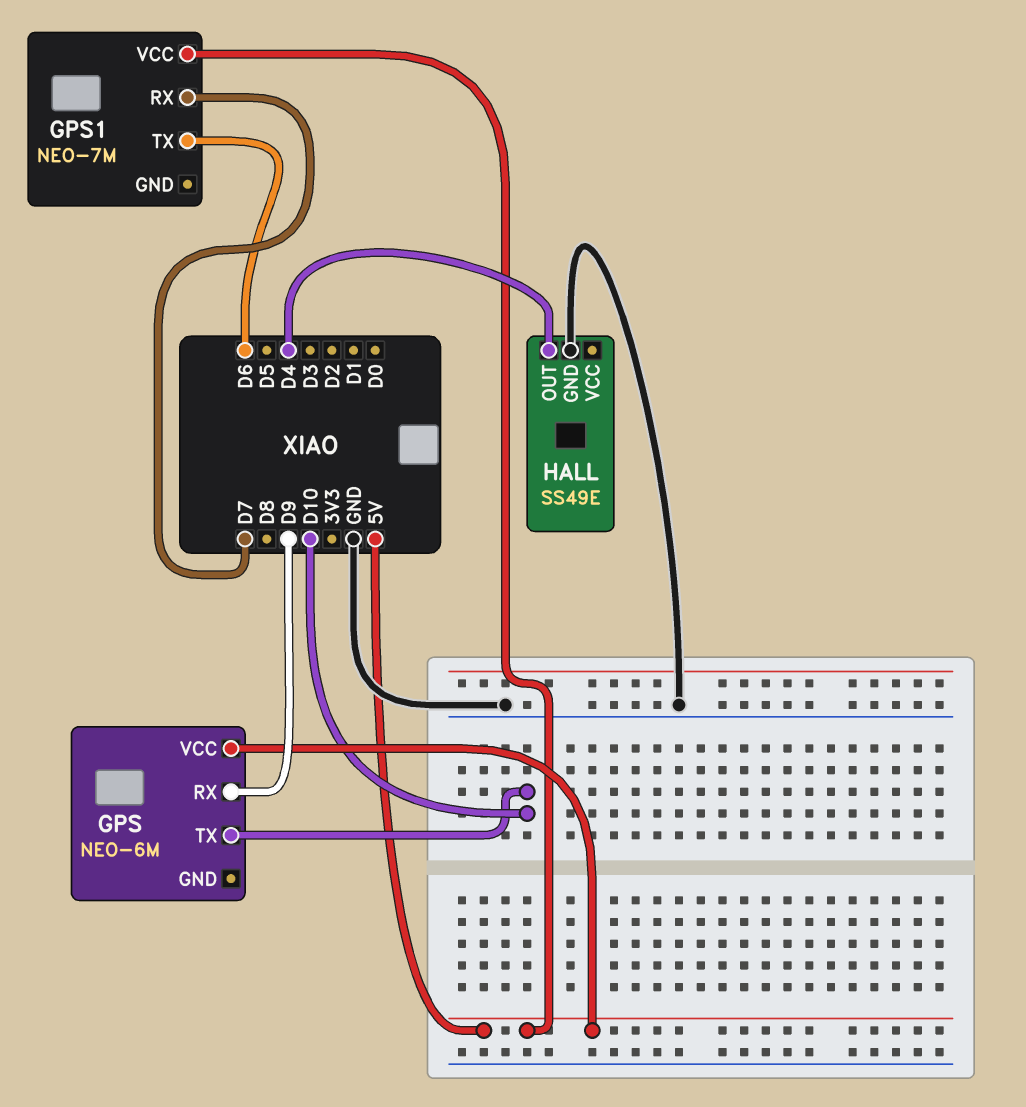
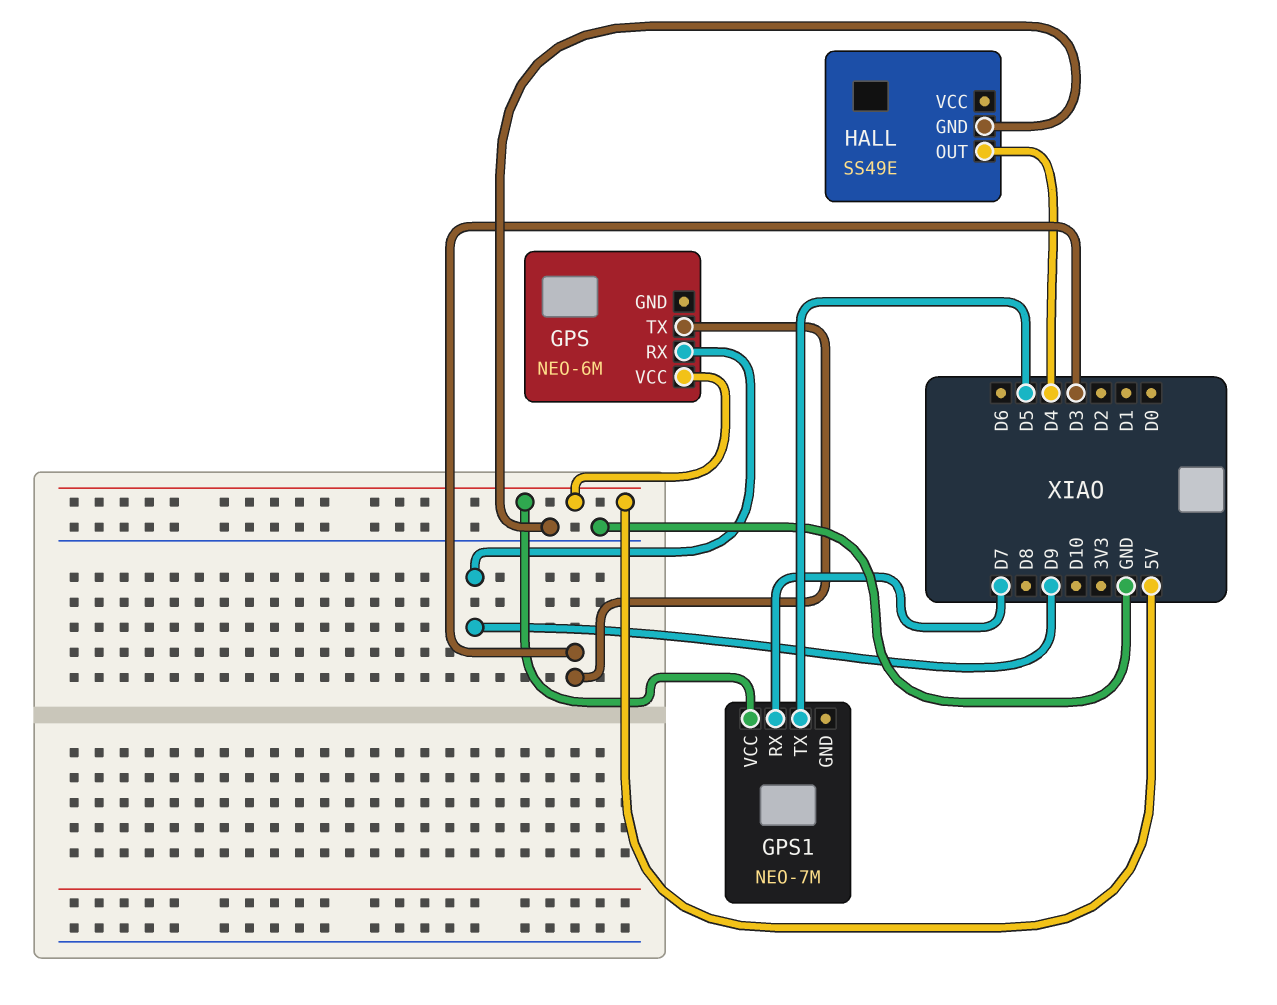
GPS pin TX: D10 -> D3
GPS1 pin TX: D6 -> D5

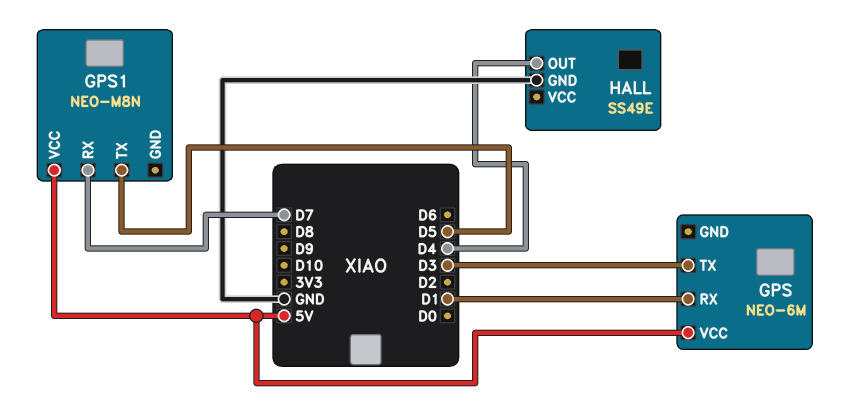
GPS pin RX: D9 -> D1
GPS1: NEO-7M -> NEO-M8N

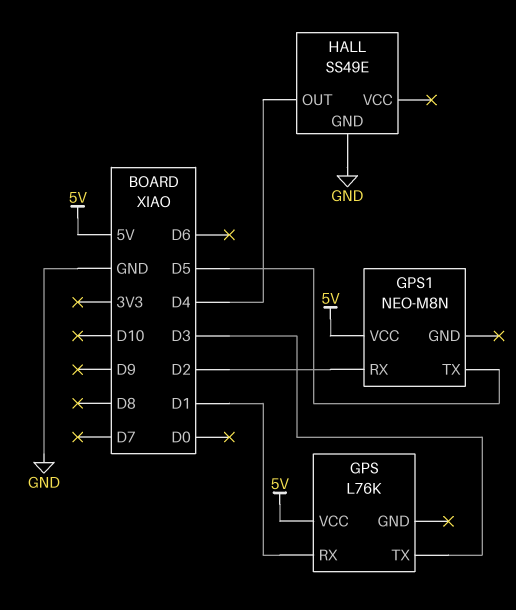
GPS: NEO-6M -> L76K
GPS1 pin RX: D7 -> D2

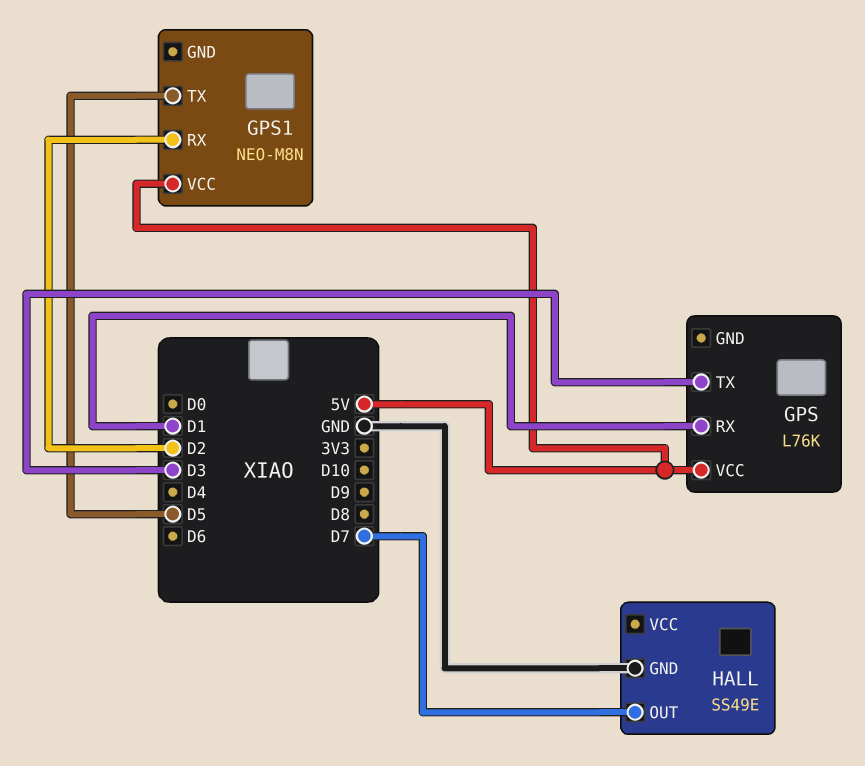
HALL pin OUT: D4 -> D7

